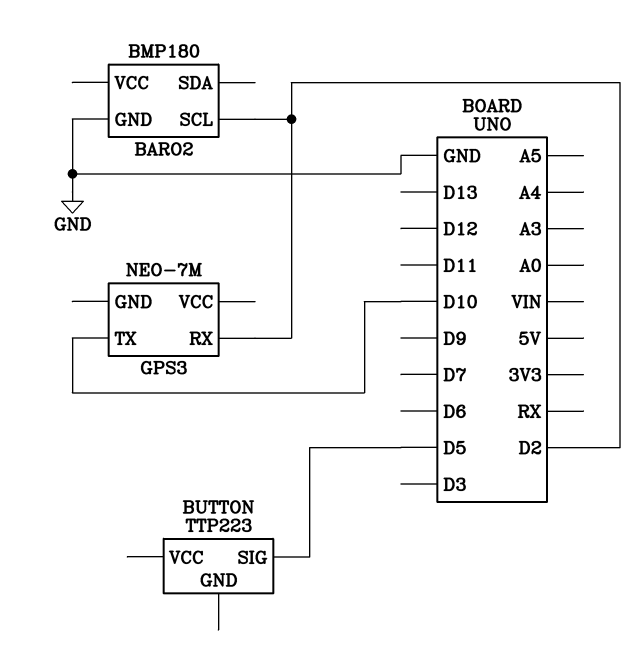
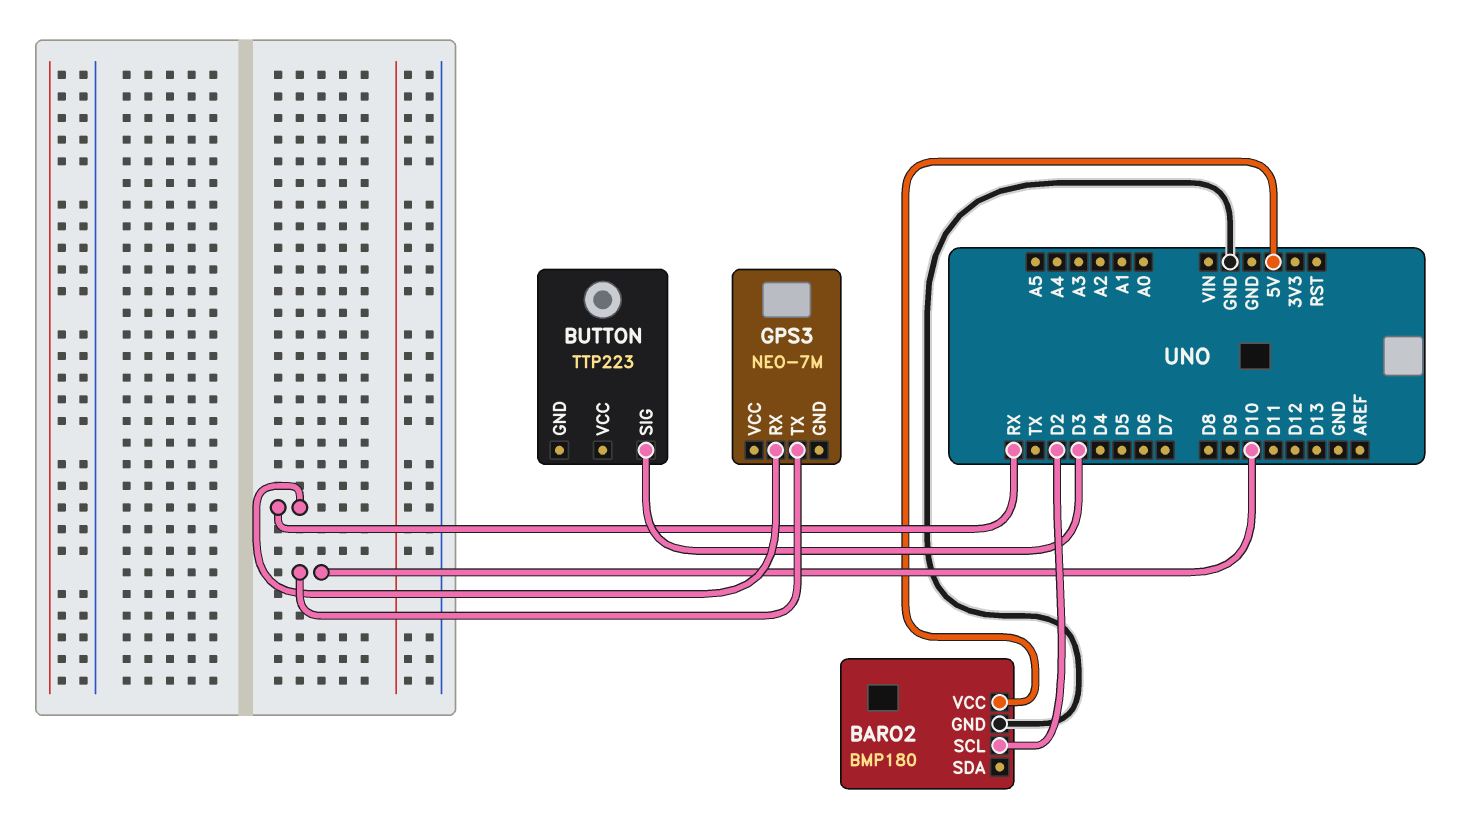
BARO2 pin VCC: none -> 5V
BUTTON pin SIG: D5 -> D3
GPS3 pin RX: D2 -> RX

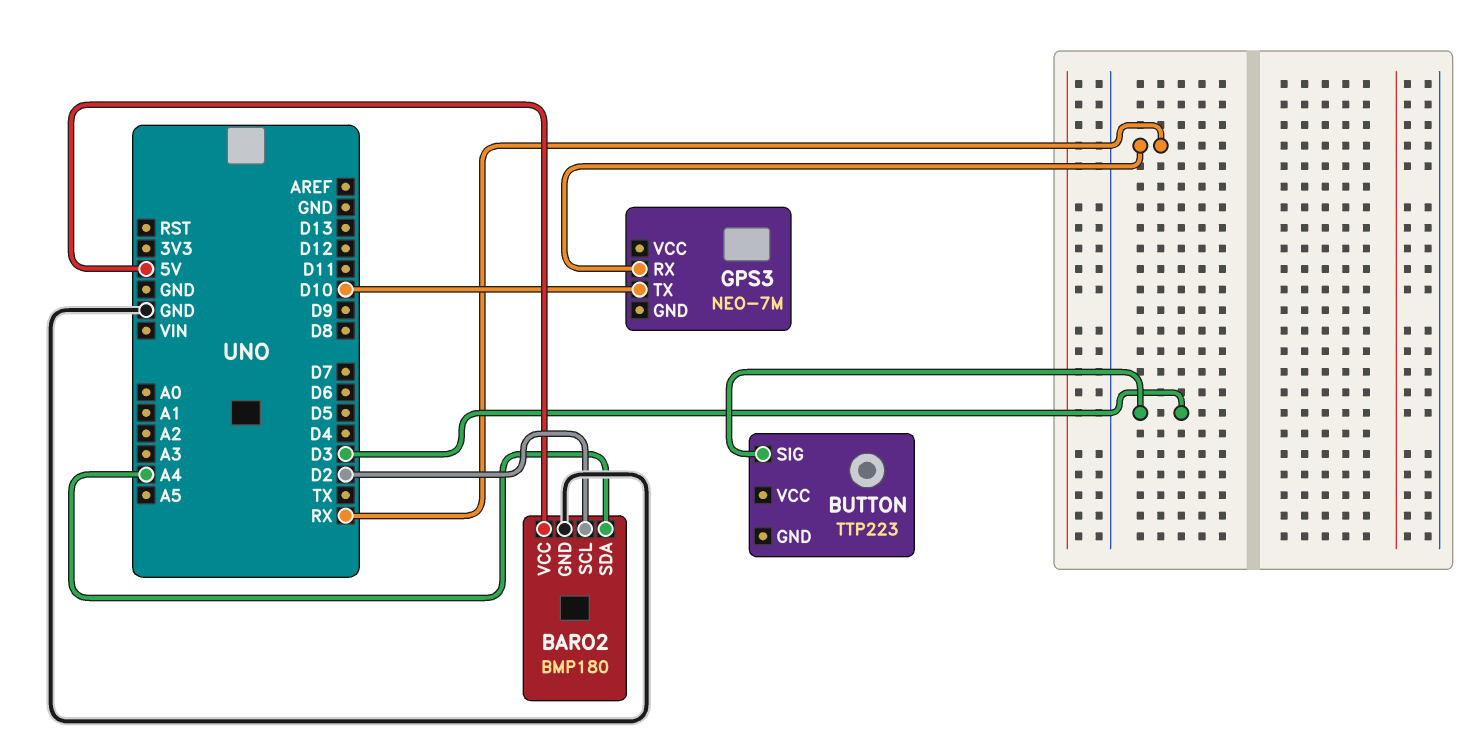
BARO2 pin SDA: none -> A4

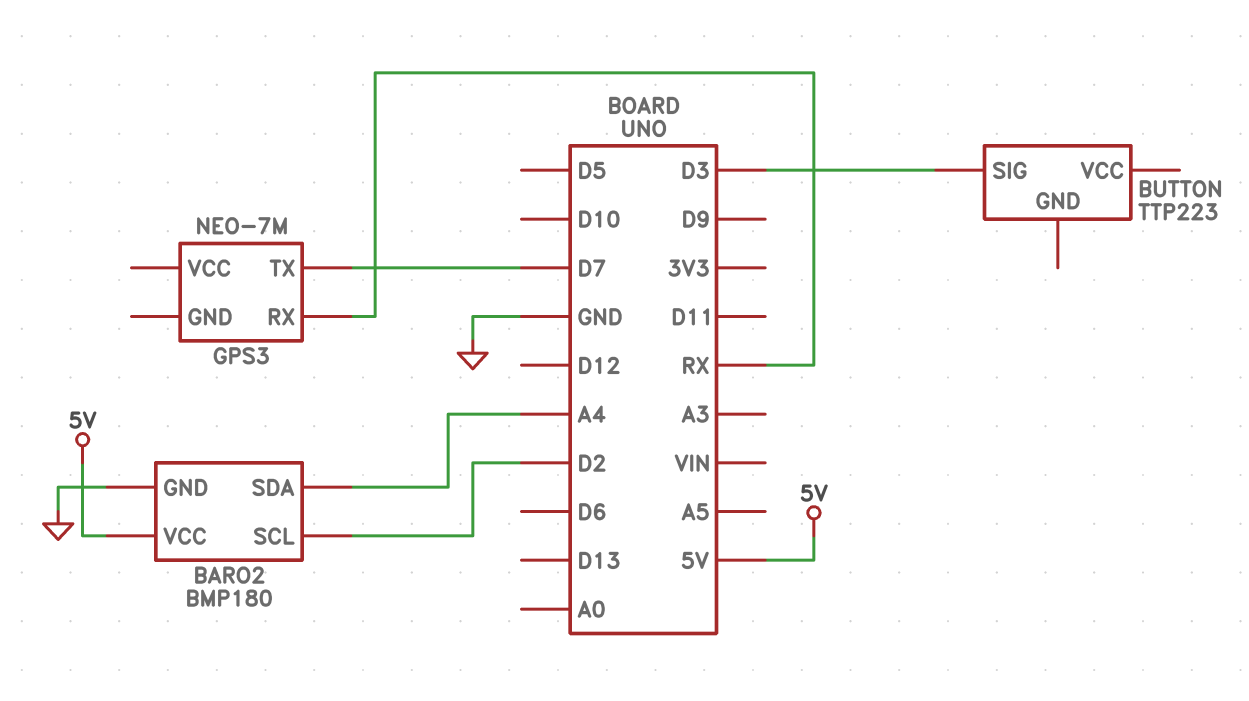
GPS3 pin TX: D10 -> D7

